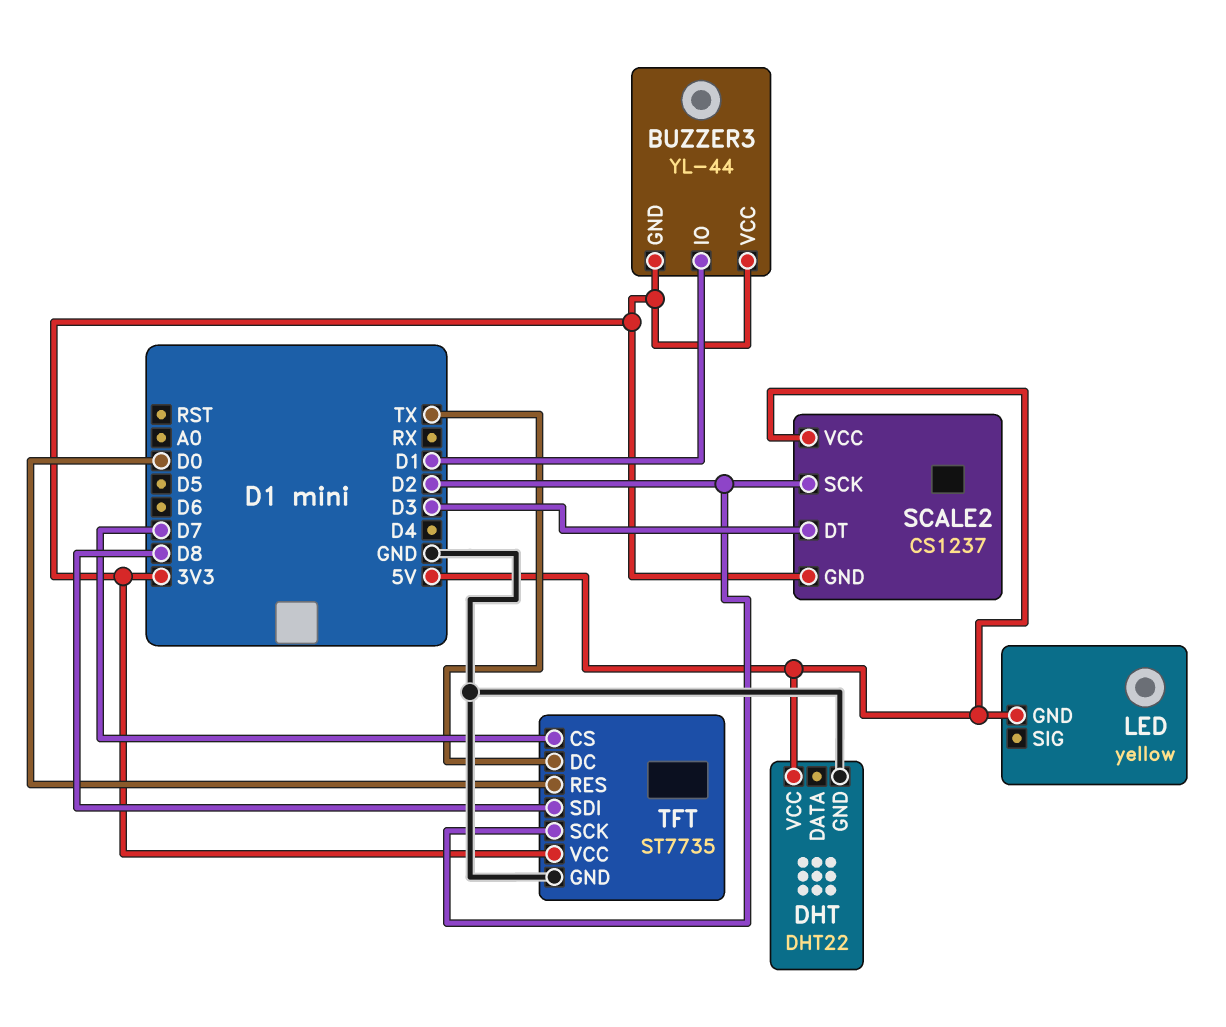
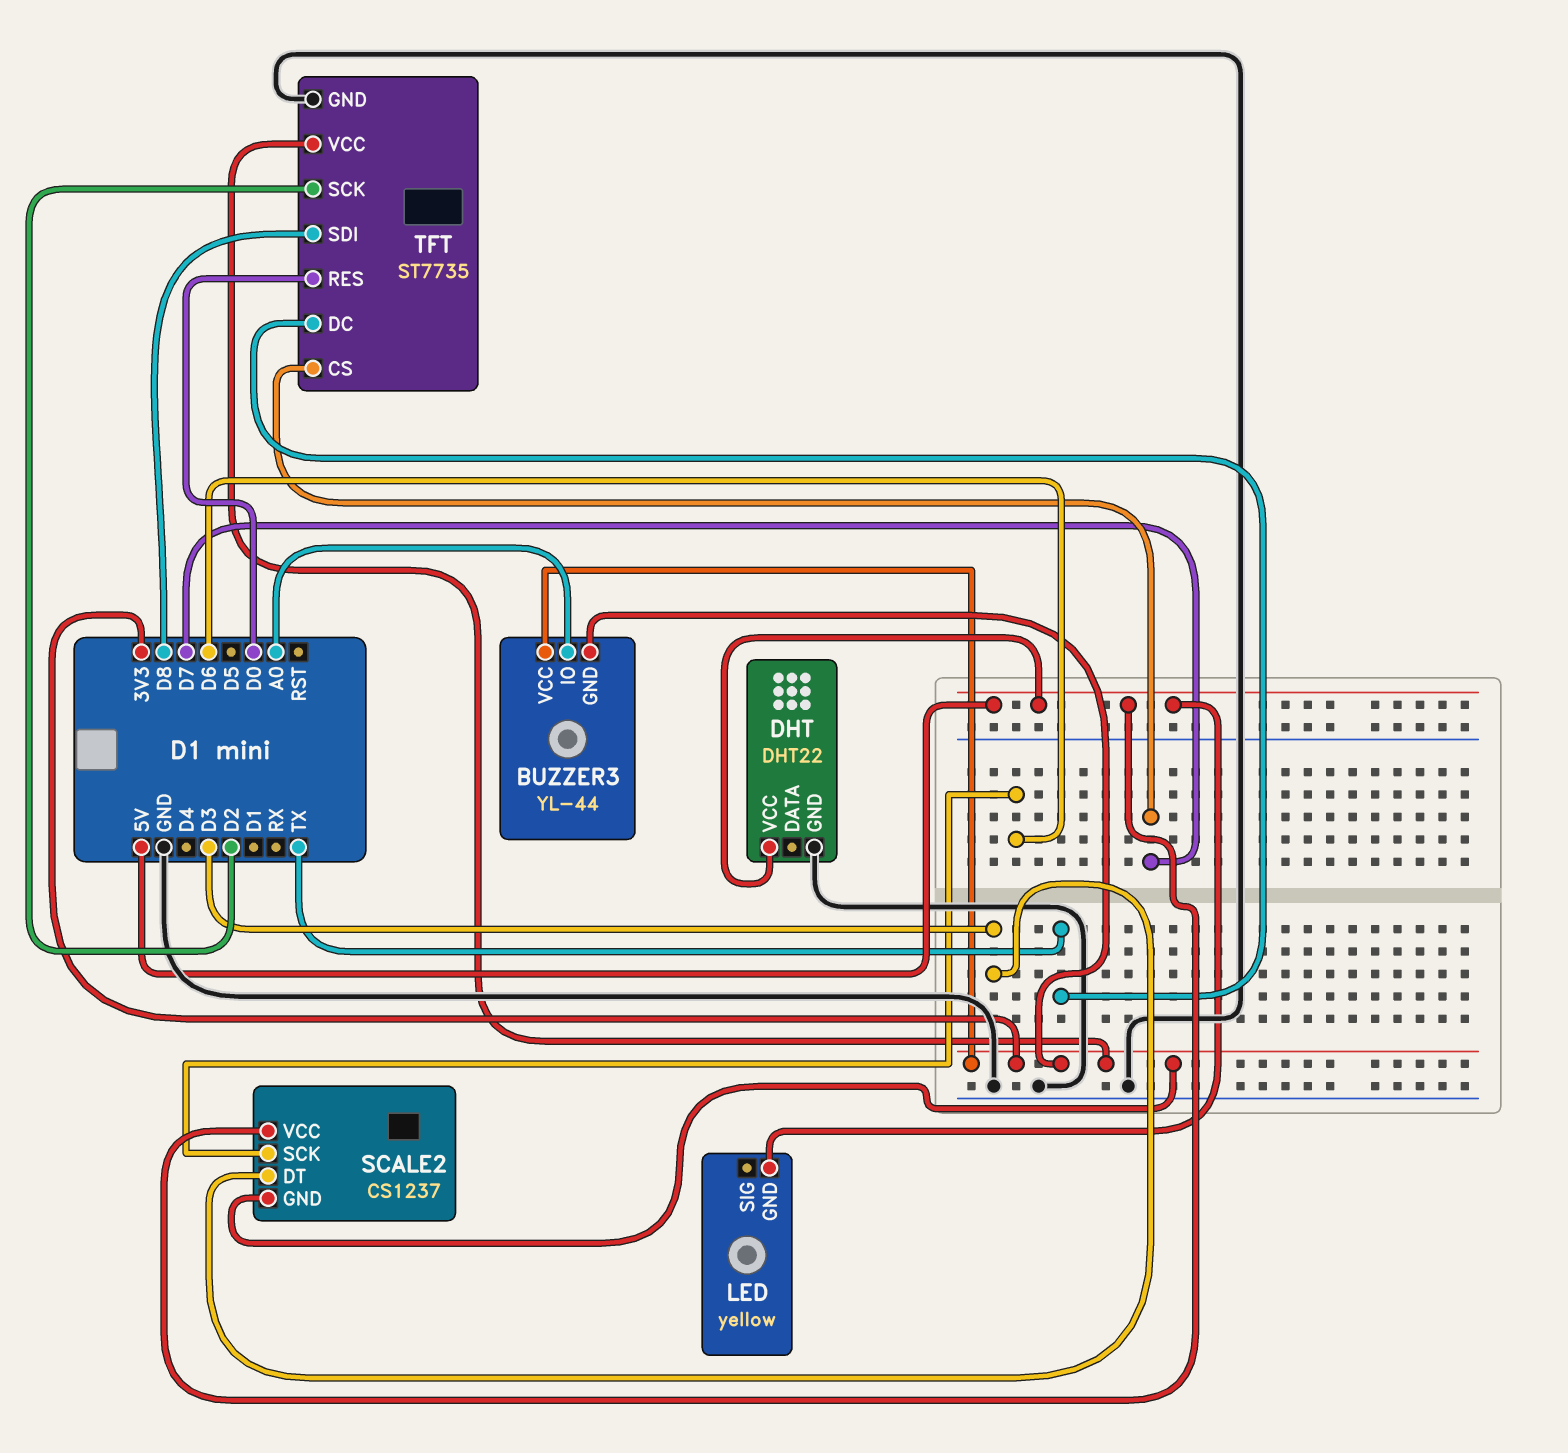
BUZZER3 pin IO: D1 -> A0
SCALE2 pin SCK: D2 -> D6

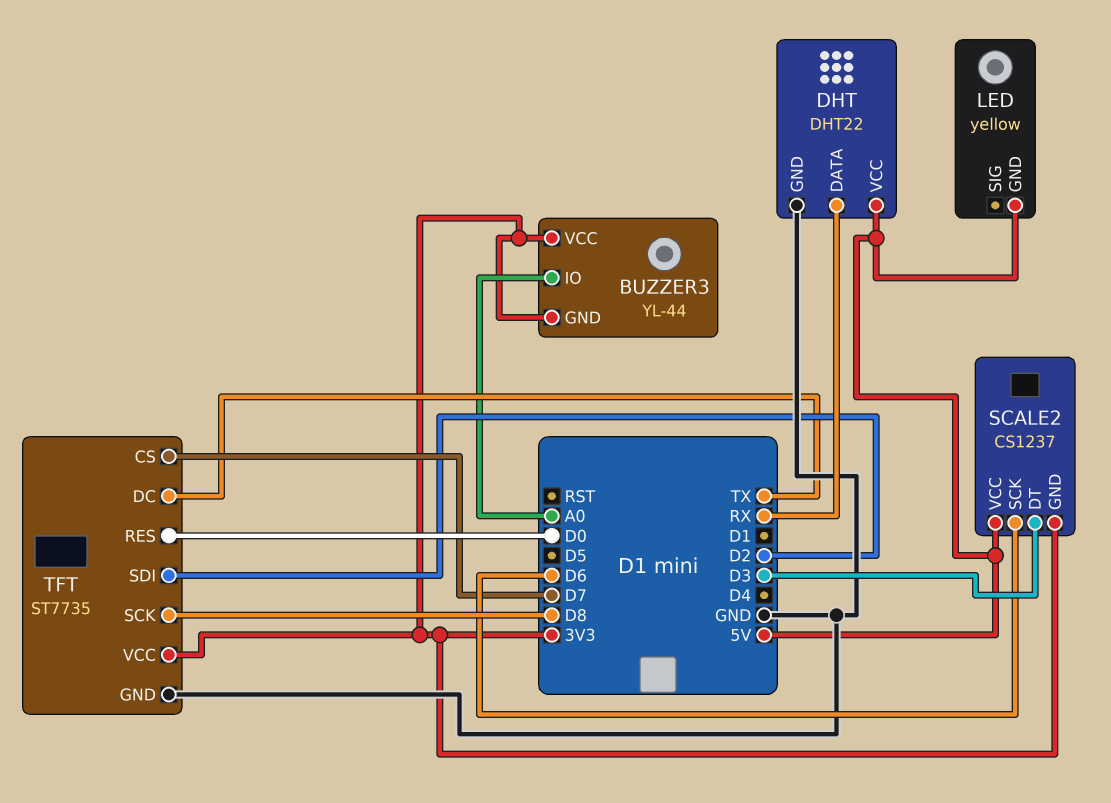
DHT pin DATA: none -> RX
TFT pin SCK: D2 -> D8
TFT pin SDI: D8 -> D2

